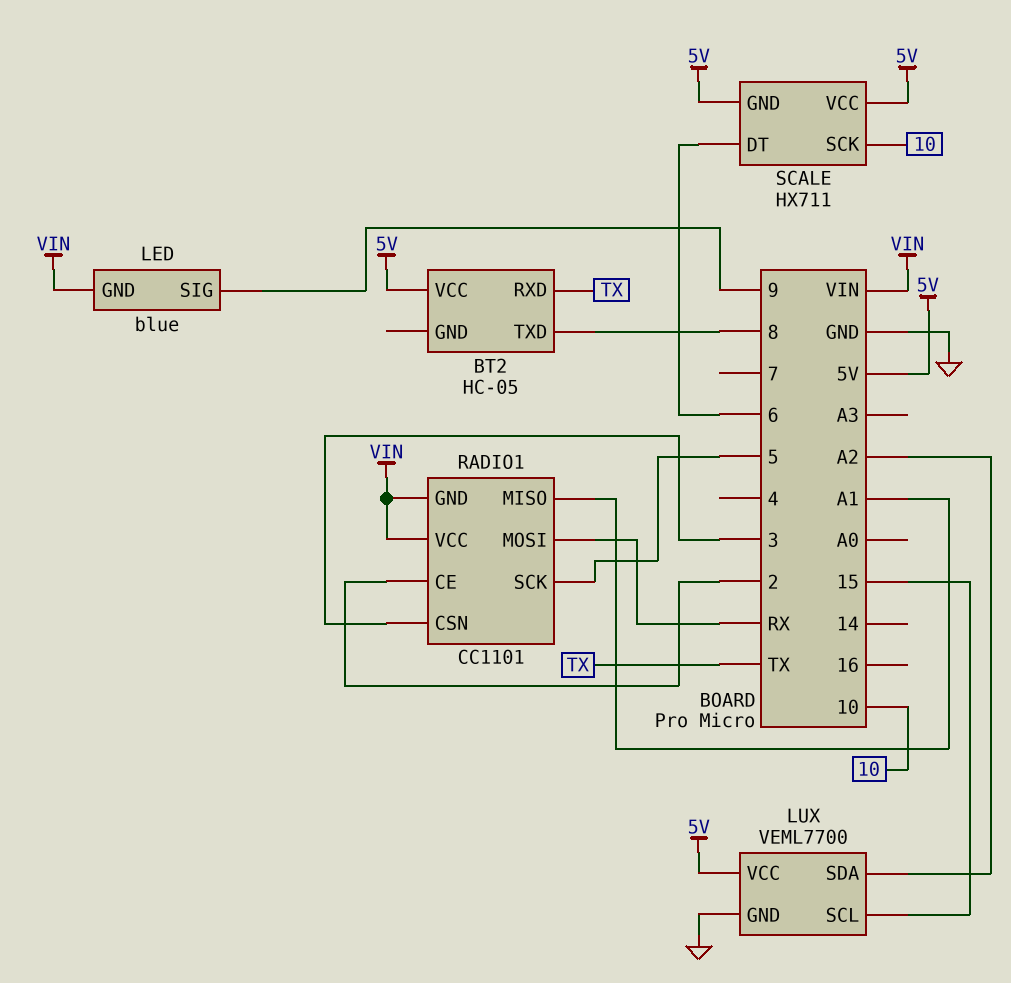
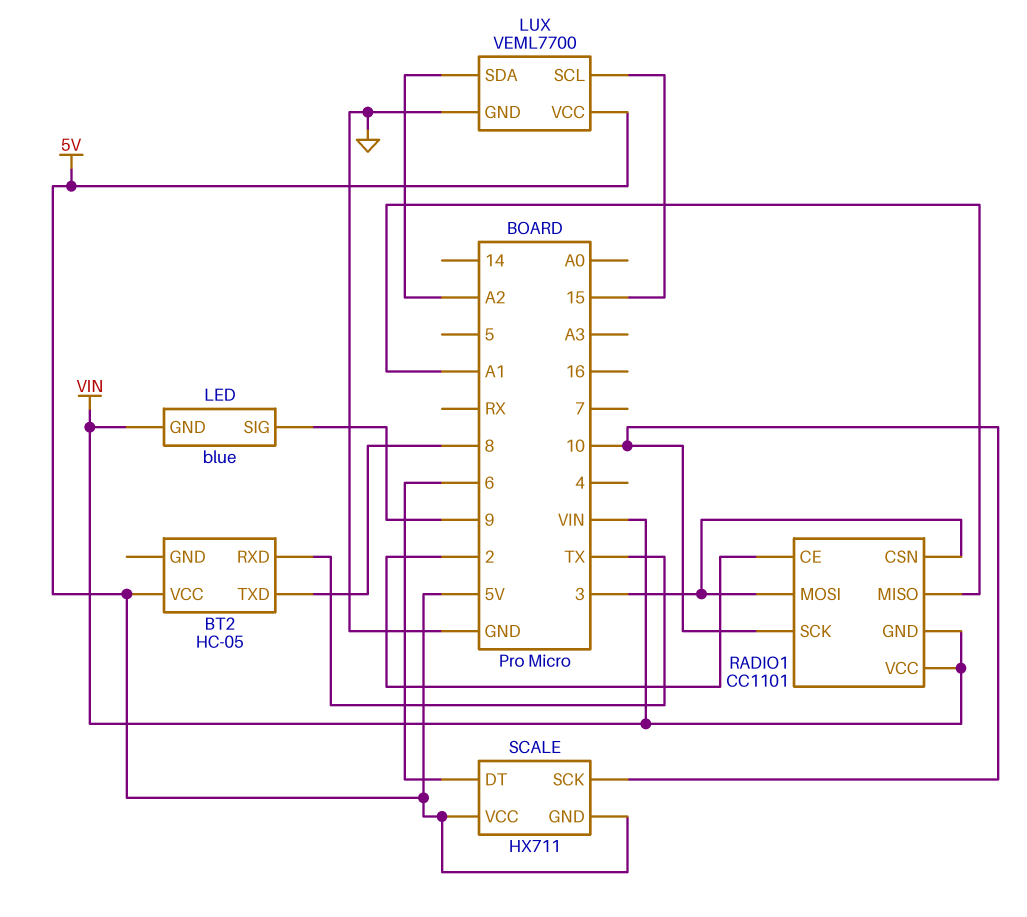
RADIO1 pin MOSI: RX -> 3
RADIO1 pin SCK: 5 -> 10

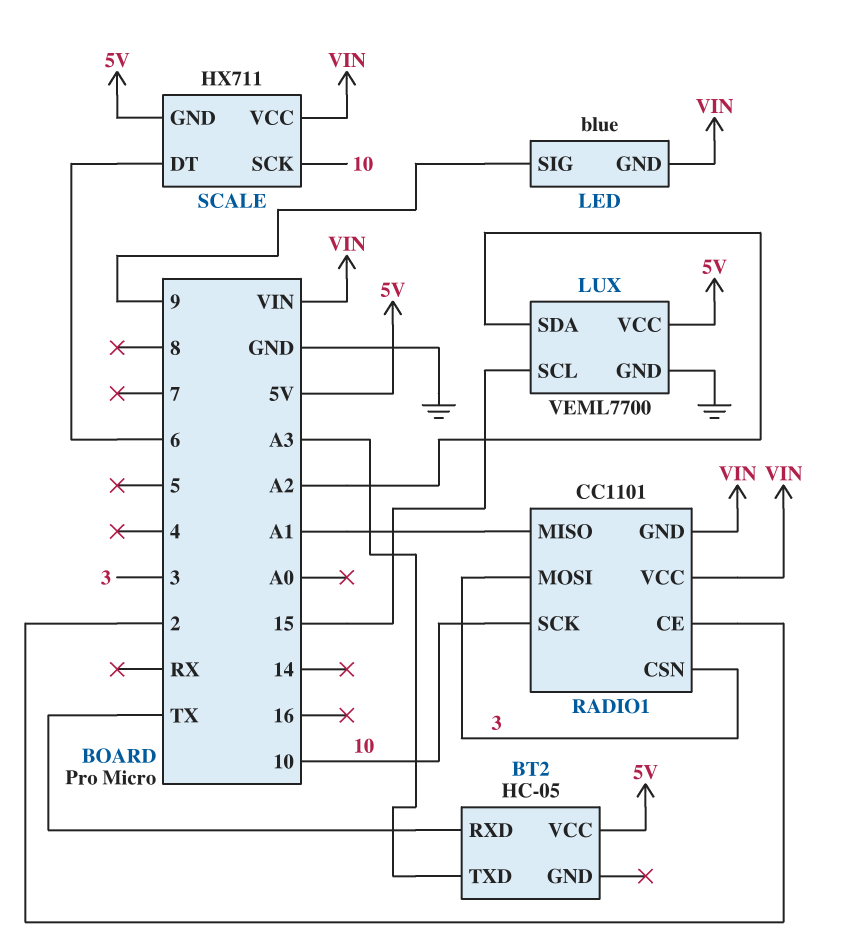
BT2 pin TXD: 8 -> A3
SCALE pin VCC: 5V -> VIN

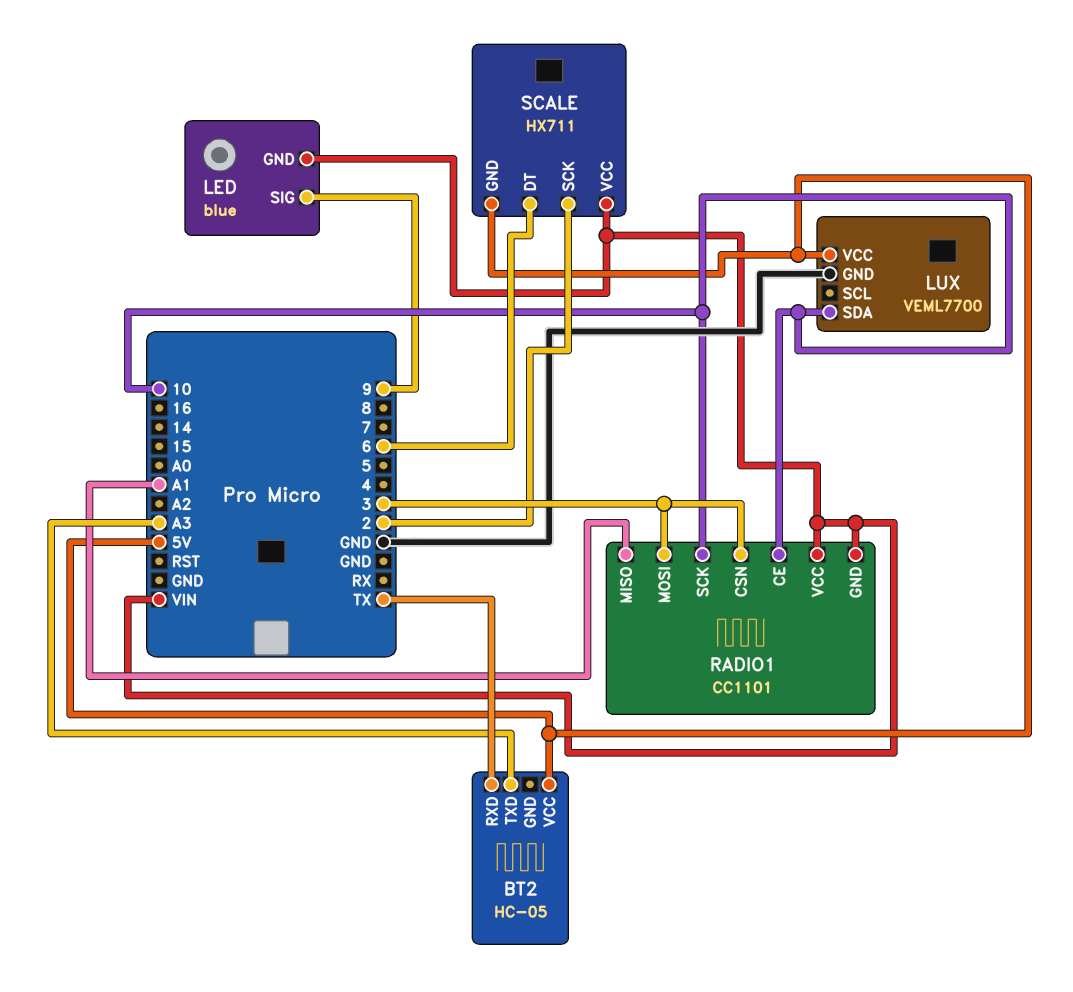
LUX pin SCL: 15 -> none
LUX pin SDA: A2 -> 10
RADIO1 pin CE: 2 -> 10
SCALE pin SCK: 10 -> 2

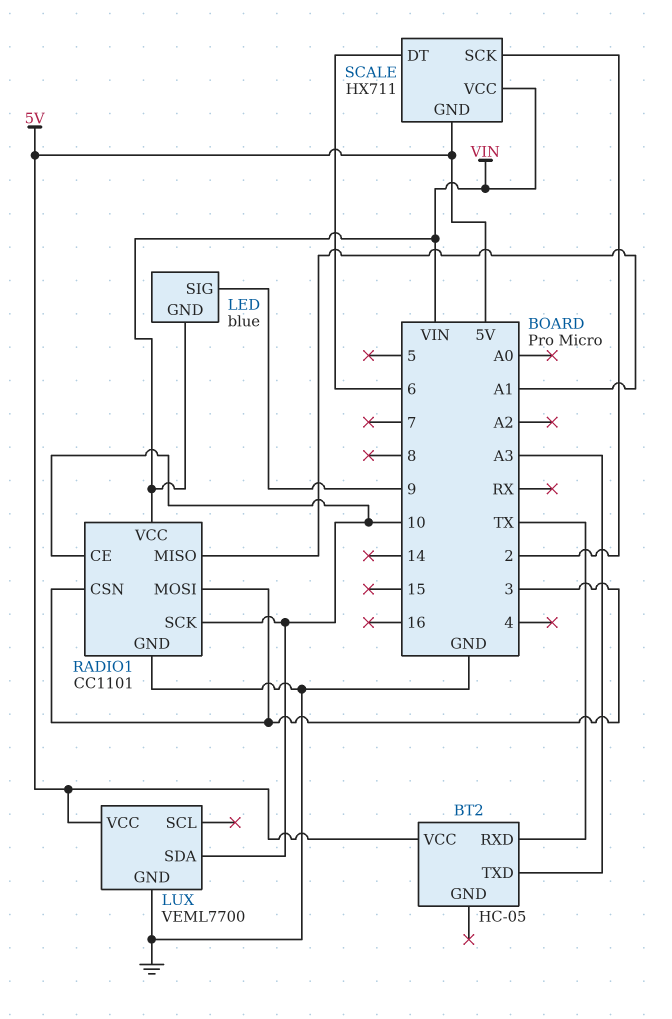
RADIO1 pin GND: VIN -> GND

